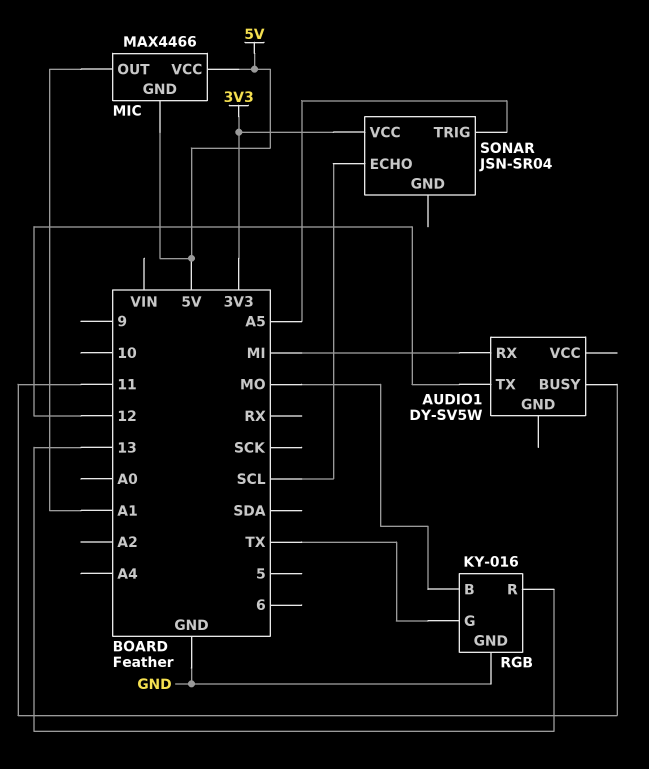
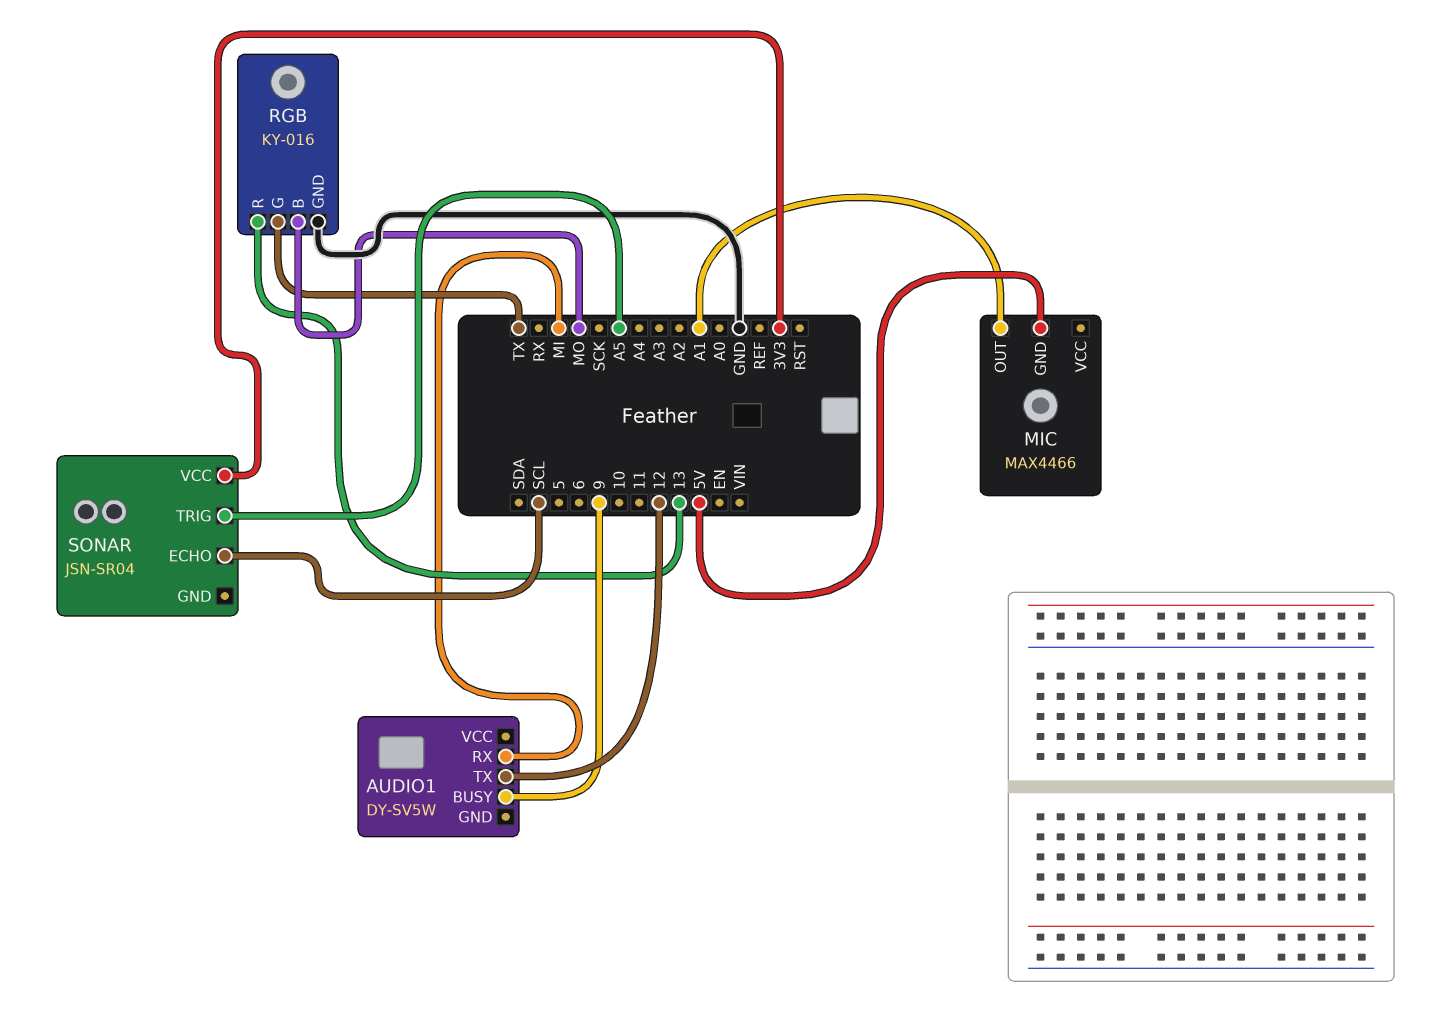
AUDIO1 pin BUSY: 11 -> 9
MIC pin VCC: 5V -> none

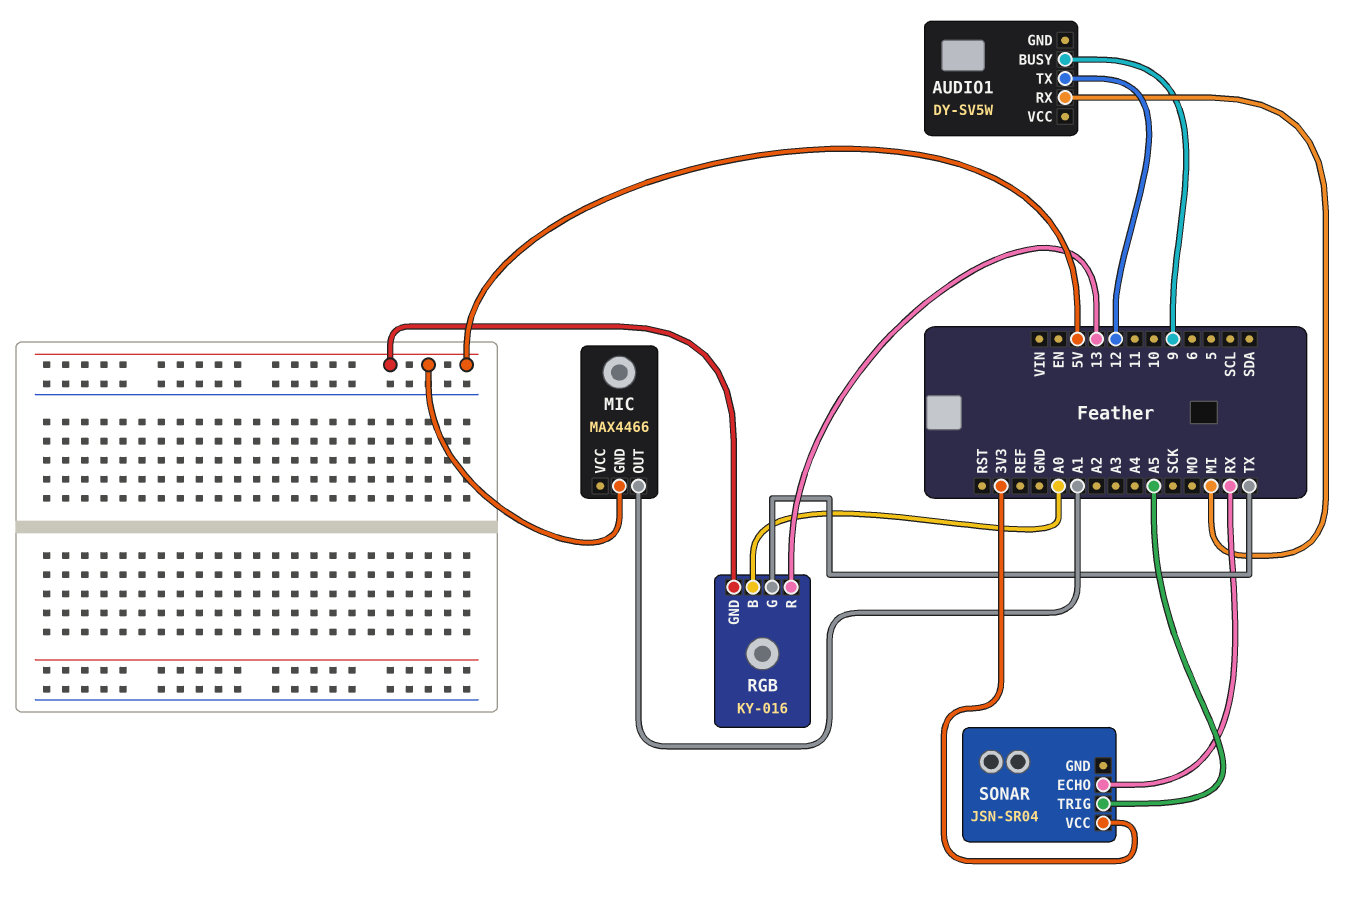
RGB pin B: MO -> A0
RGB pin GND: GND -> 5V
SONAR pin ECHO: SCL -> RX

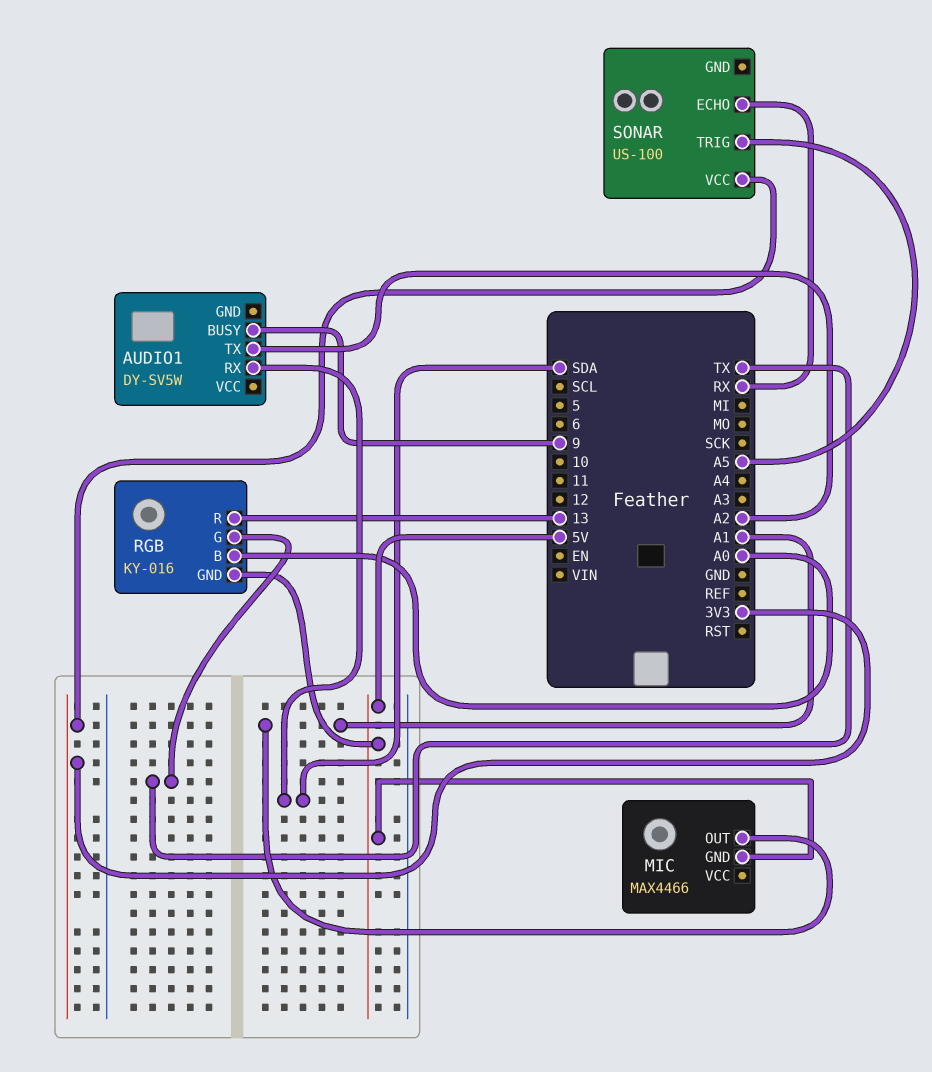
AUDIO1 pin RX: MI -> SDA
AUDIO1 pin TX: 12 -> A2
SONAR: JSN-SR04 -> US-100

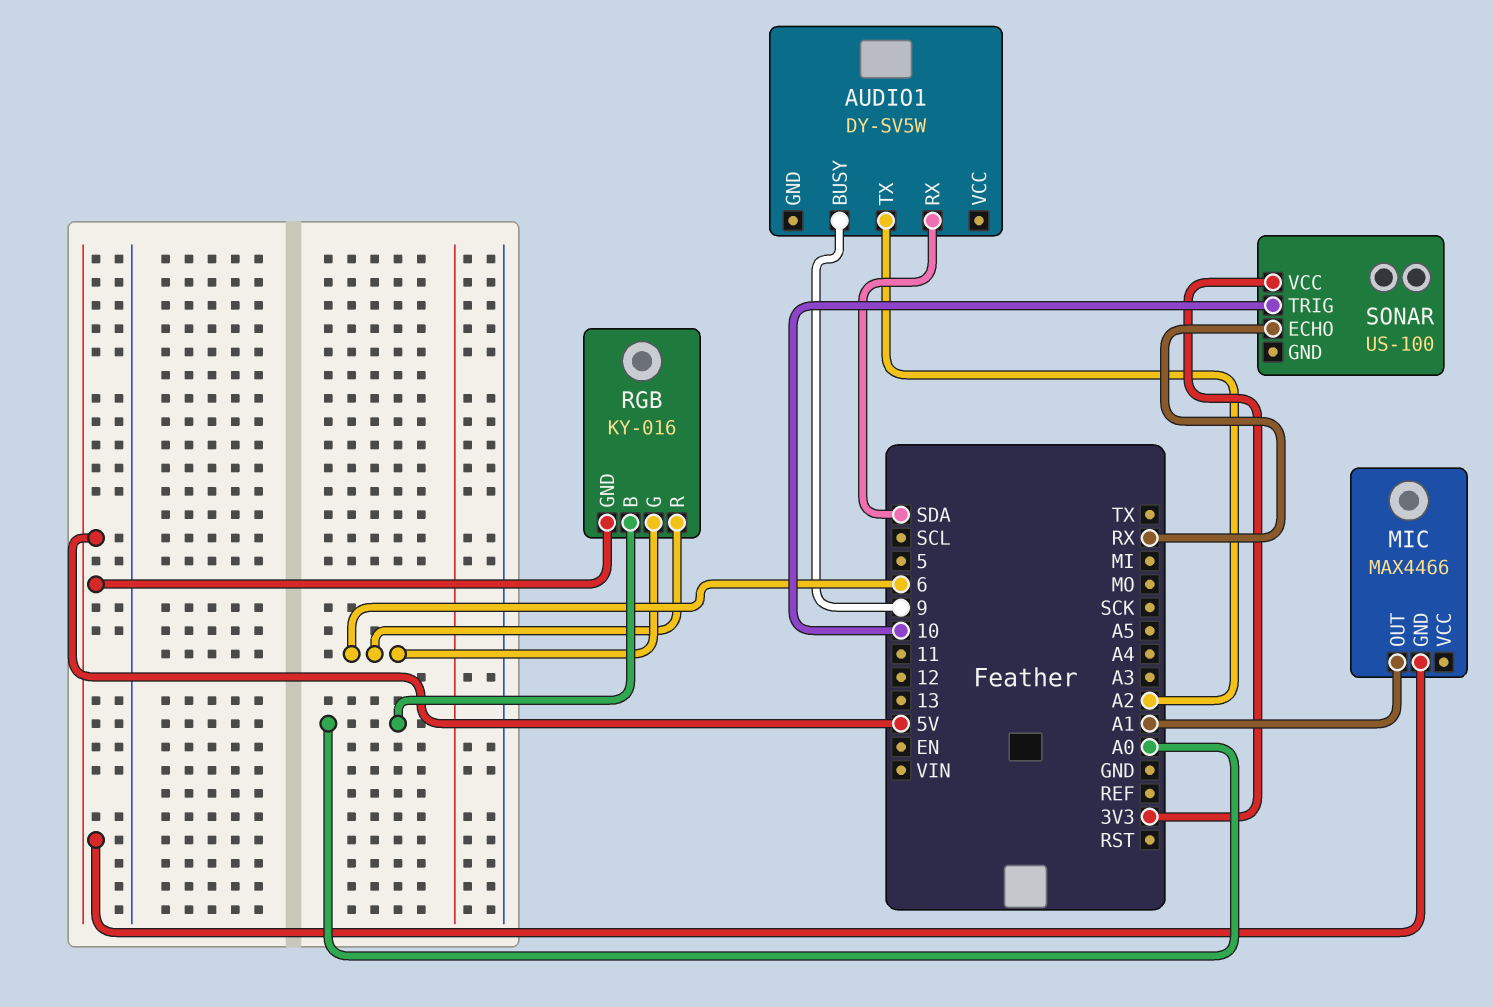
RGB pin G: TX -> 6
RGB pin R: 13 -> 6
SONAR pin TRIG: A5 -> 10

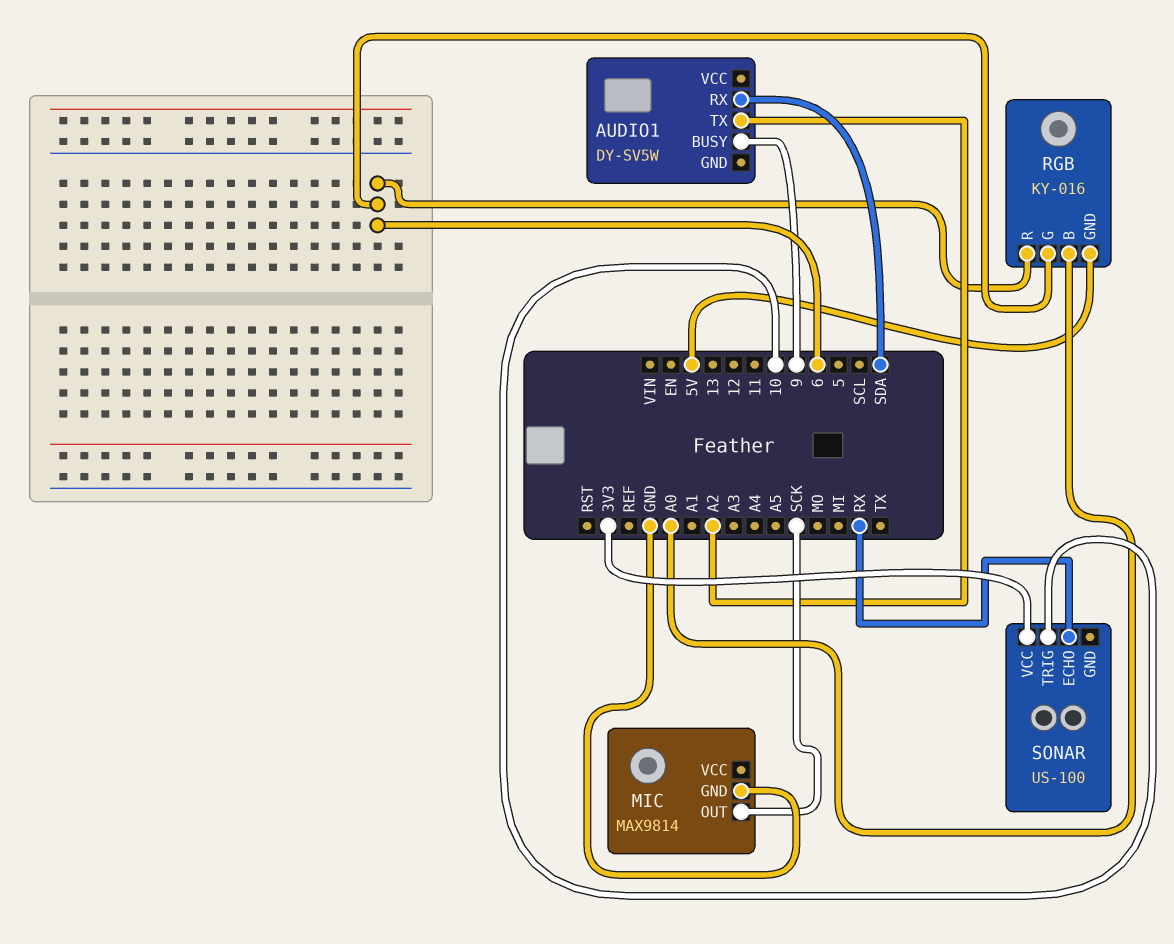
MIC: MAX4466 -> MAX9814
MIC pin GND: 5V -> GND
MIC pin OUT: A1 -> SCK

